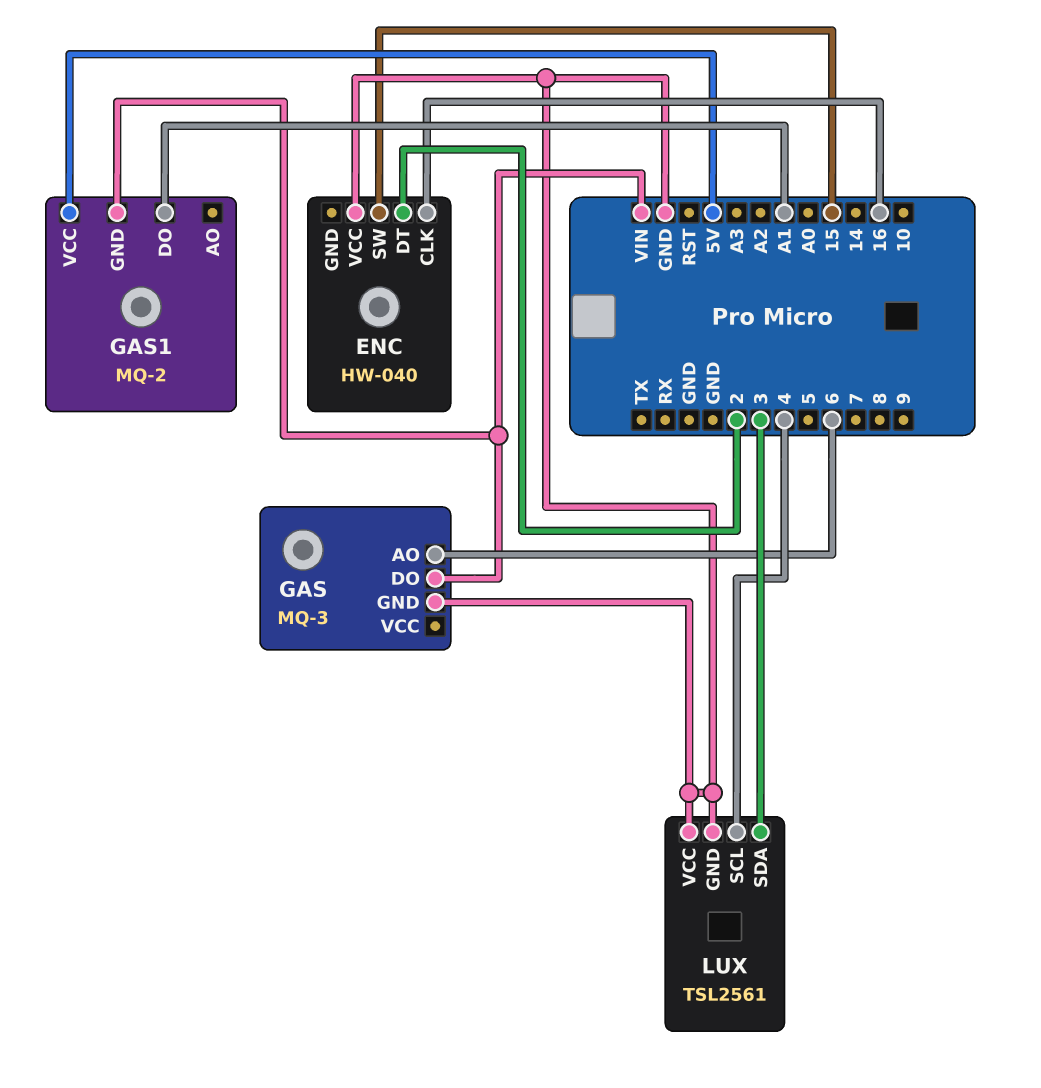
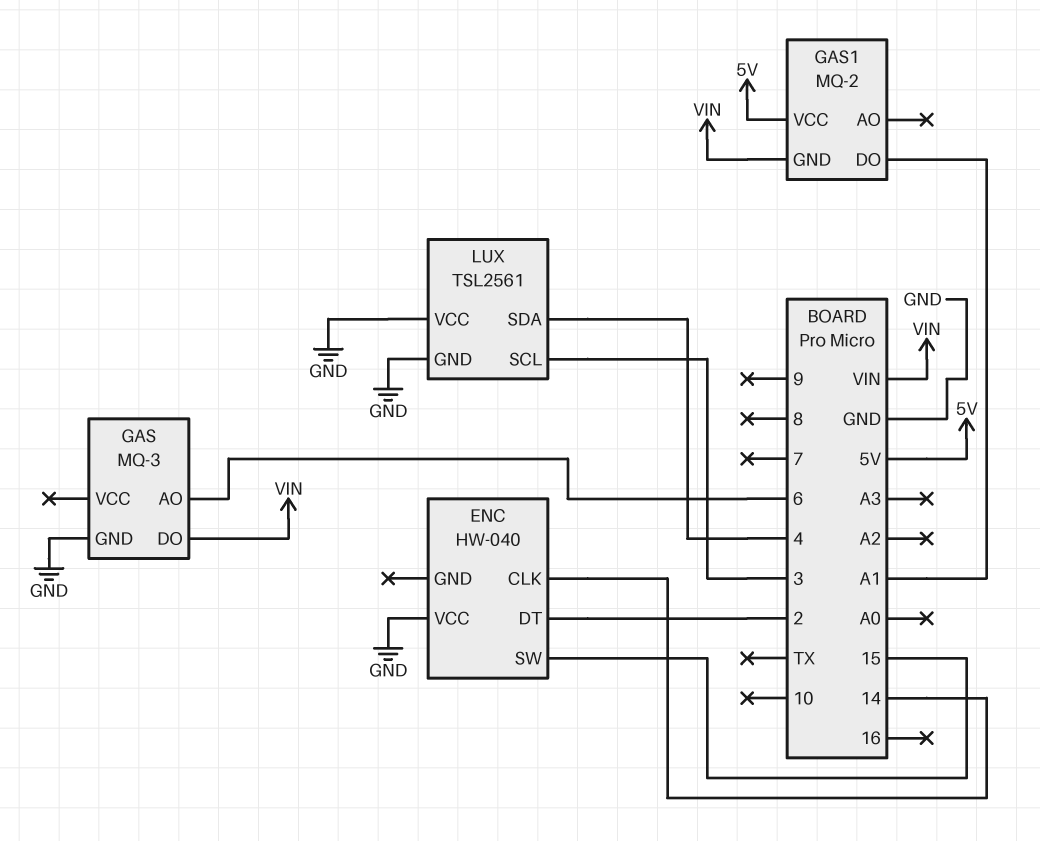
ENC pin CLK: 16 -> 14
LUX pin SCL: 4 -> 3
LUX pin SDA: 3 -> 4

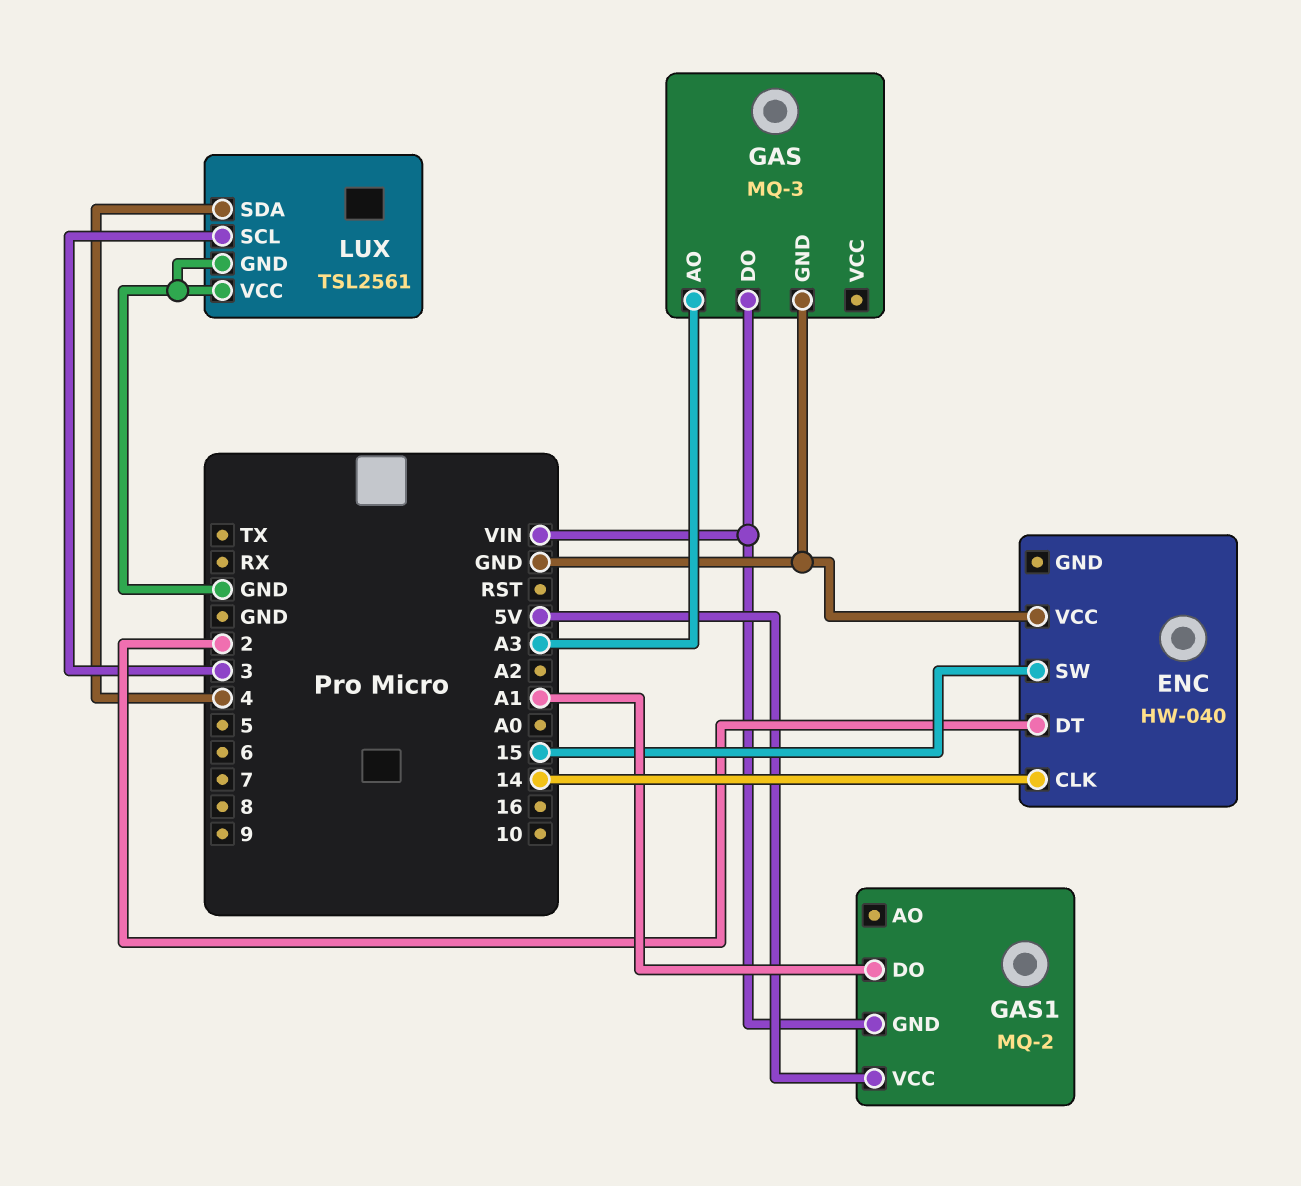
GAS pin AO: 6 -> A3

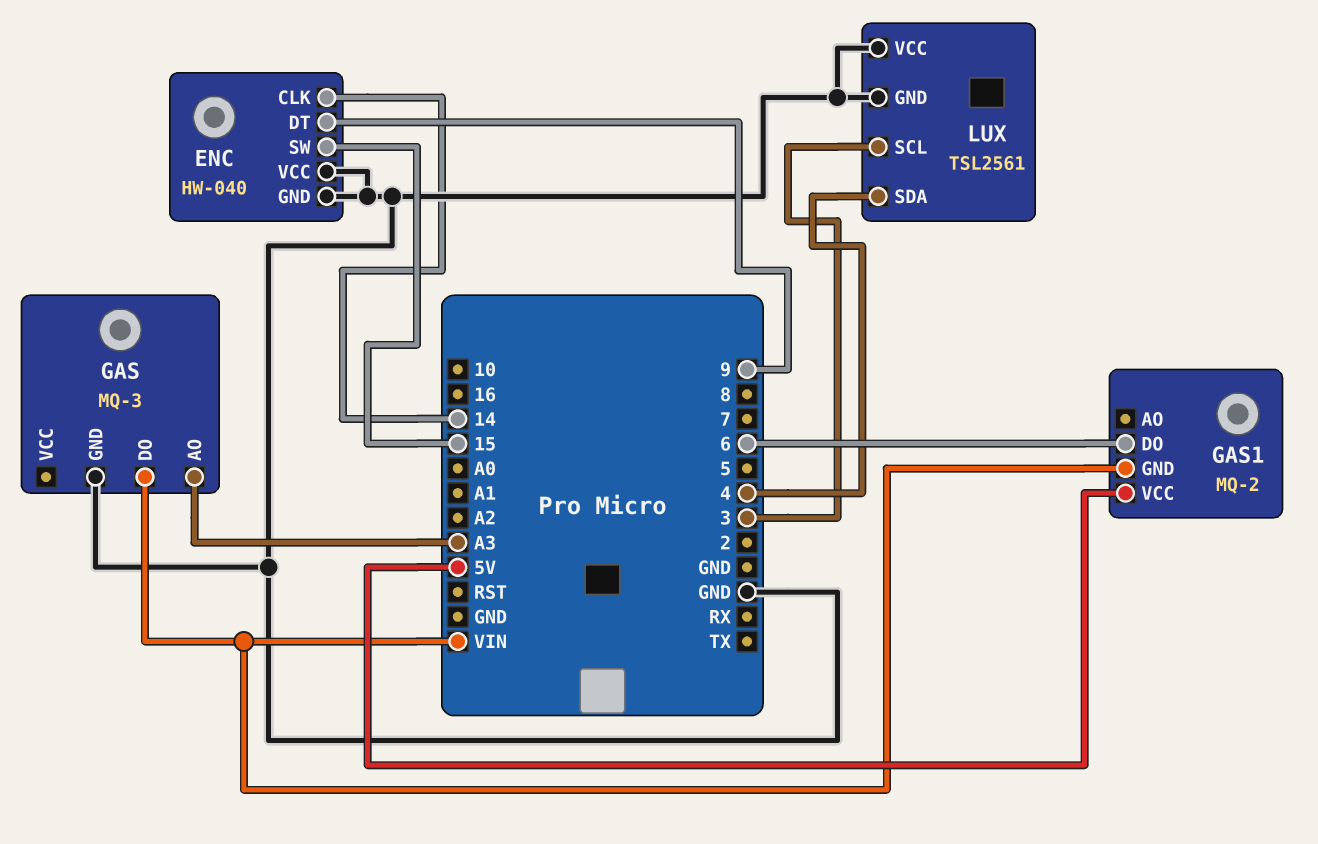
ENC pin DT: 2 -> 9
ENC pin GND: none -> GND
GAS1 pin DO: A1 -> 6

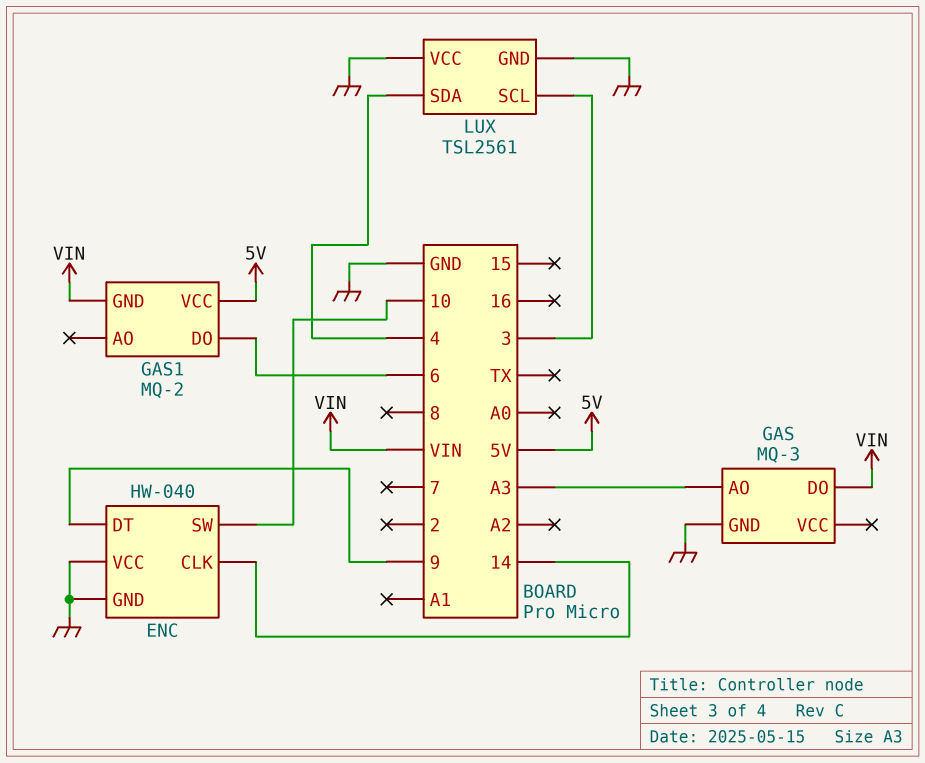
ENC pin SW: 15 -> 10

